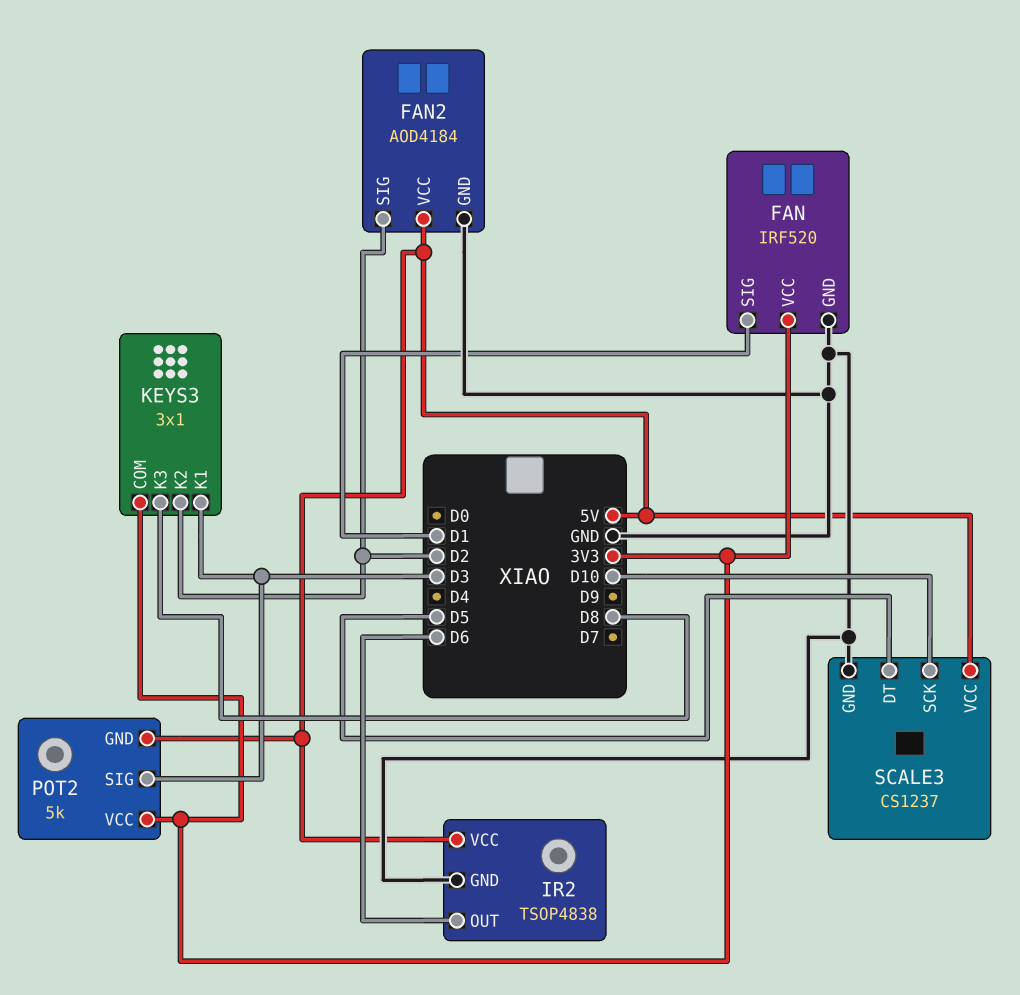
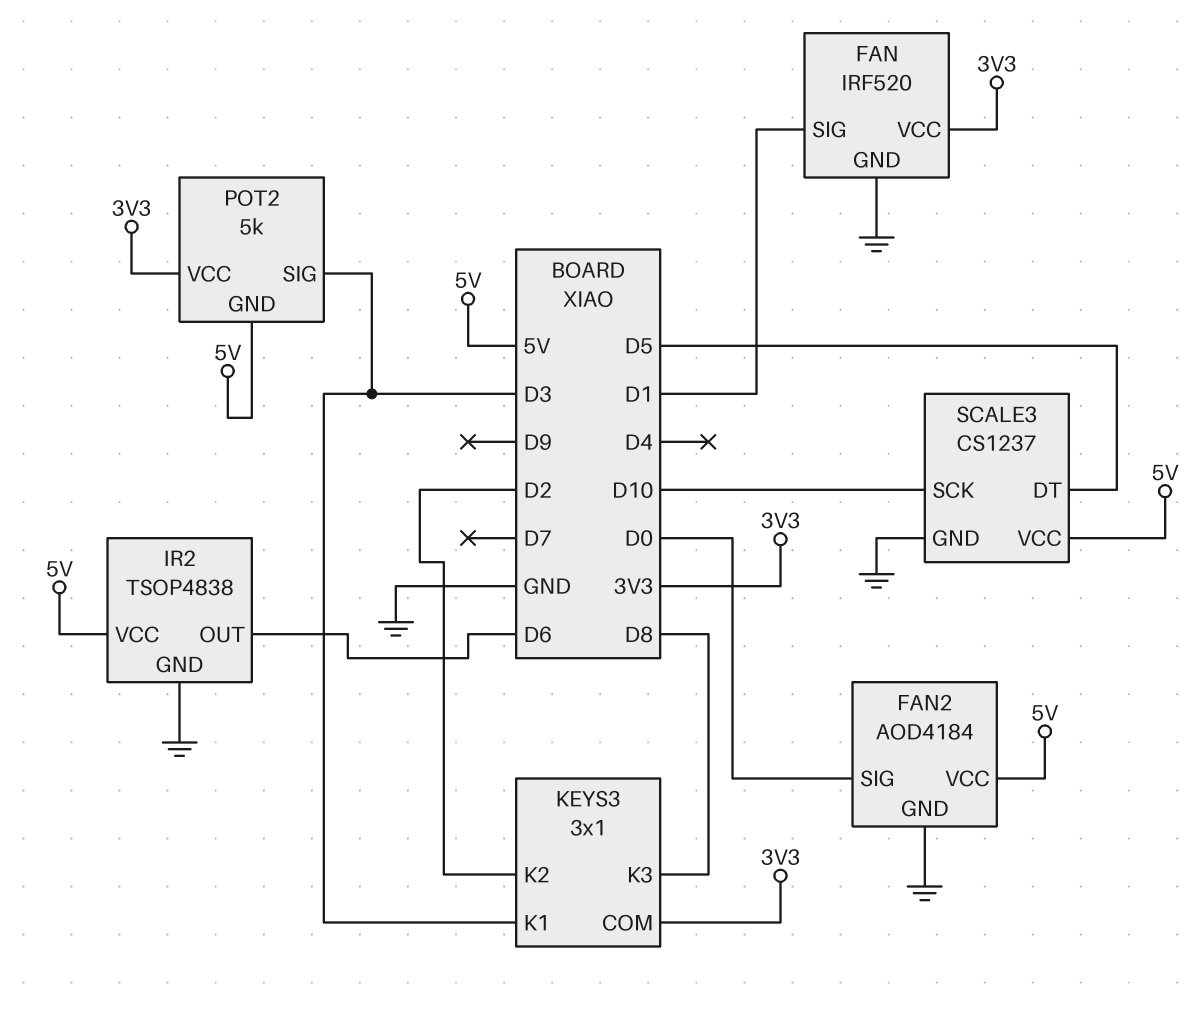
FAN2 pin SIG: D2 -> D0

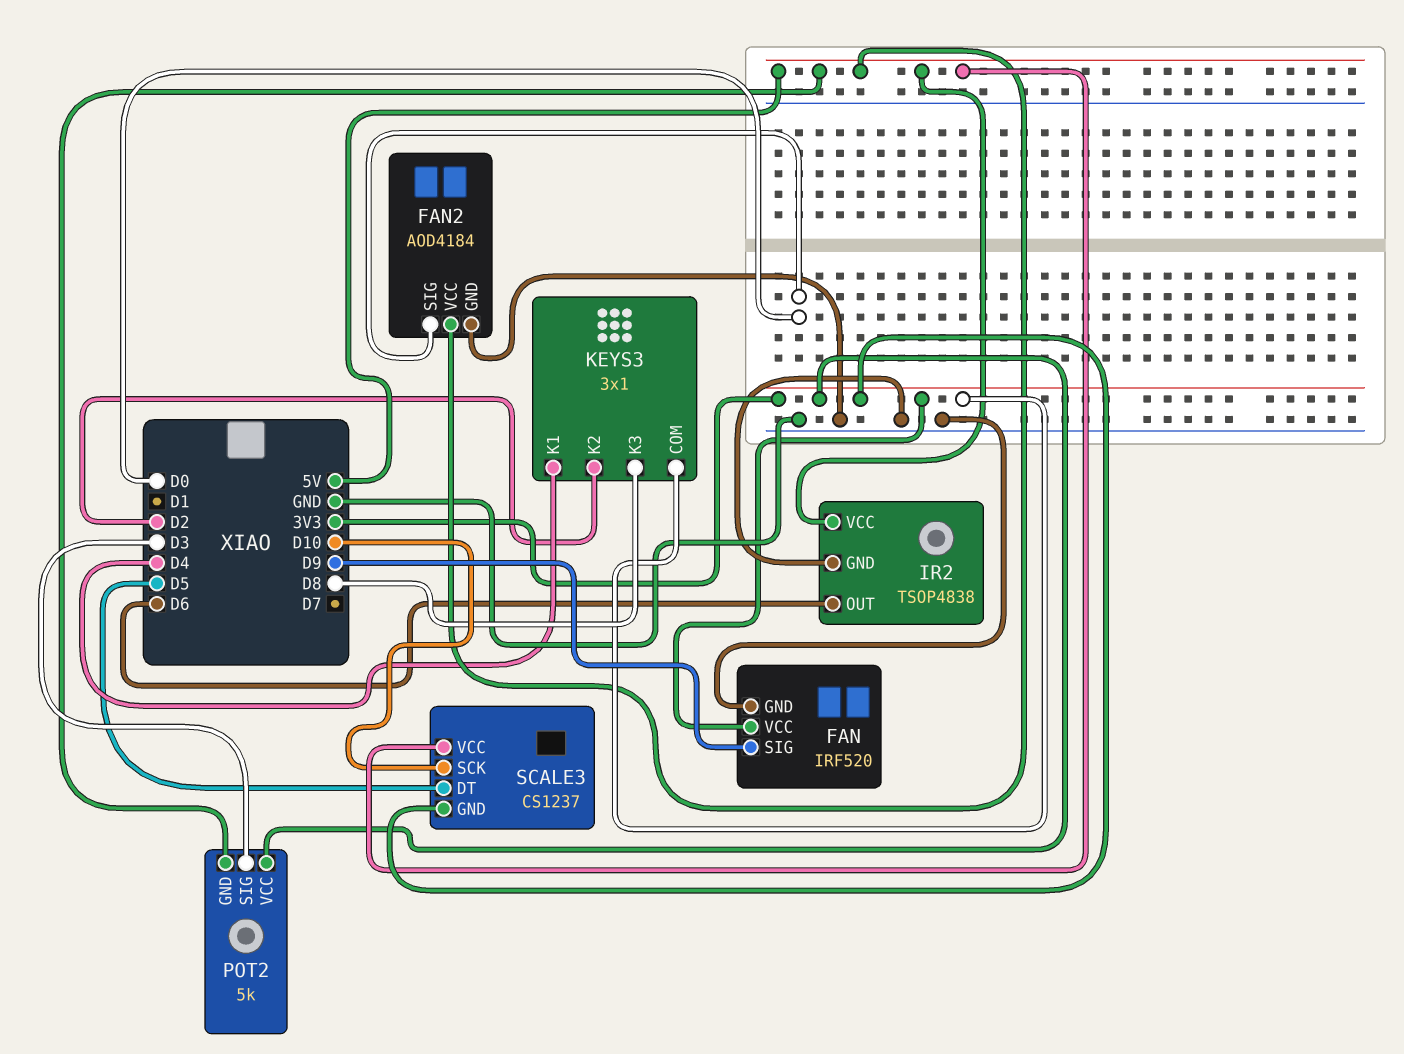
FAN pin SIG: D1 -> D9
KEYS3 pin K1: D3 -> D4
SCALE3 pin GND: GND -> 3V3

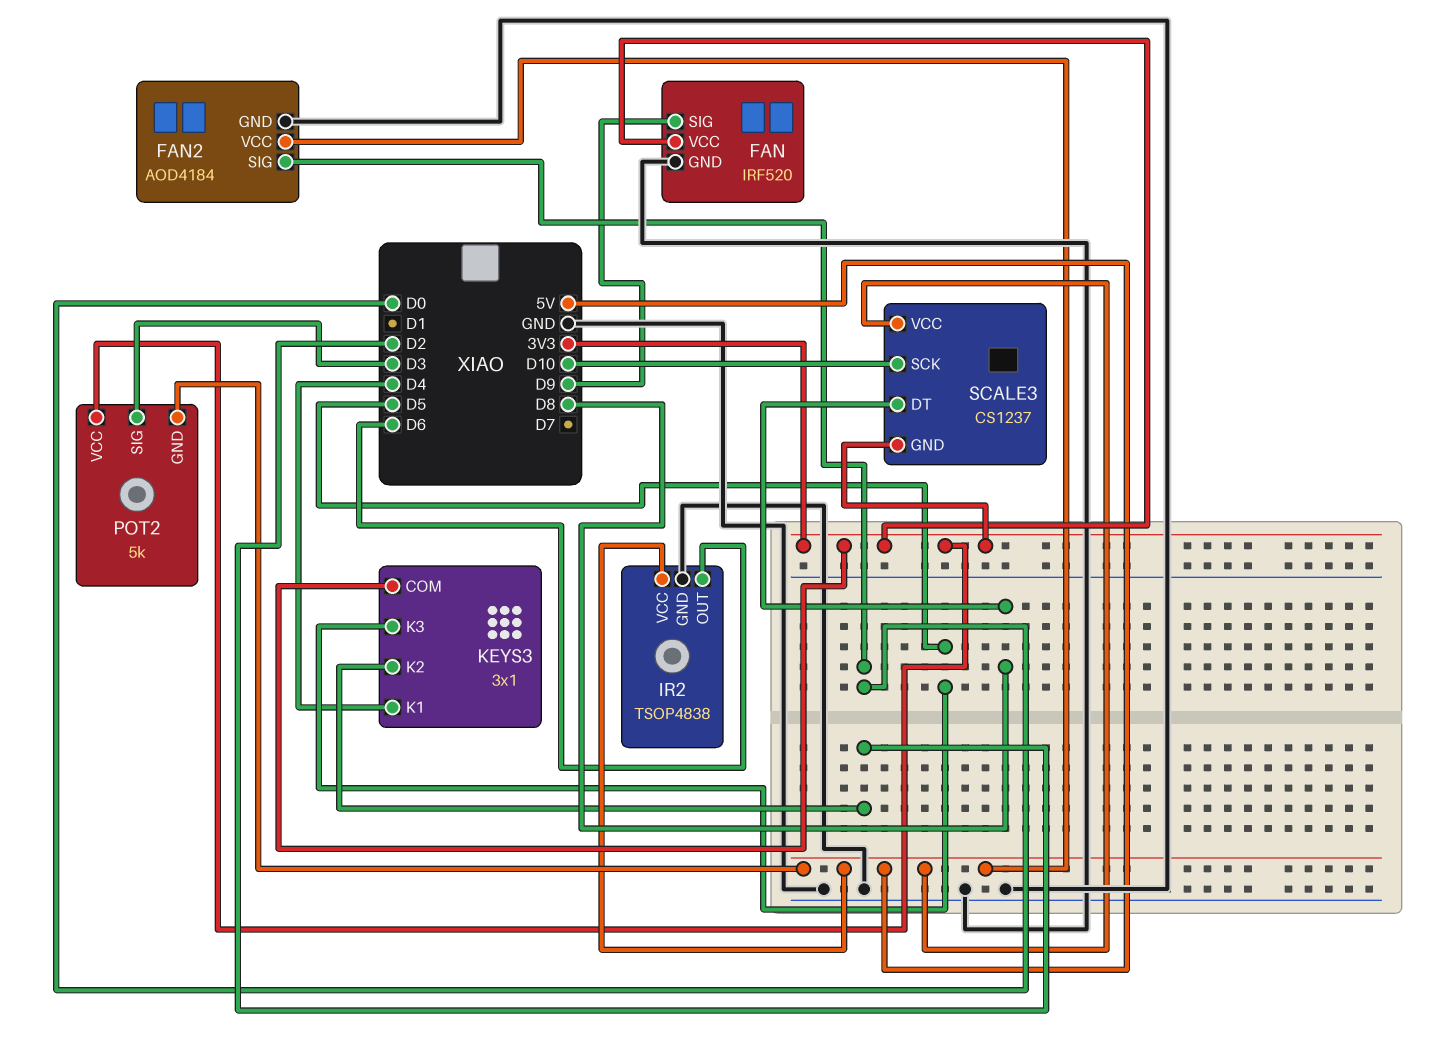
KEYS3 pin K3: D8 -> D5
SCALE3 pin DT: D5 -> D8

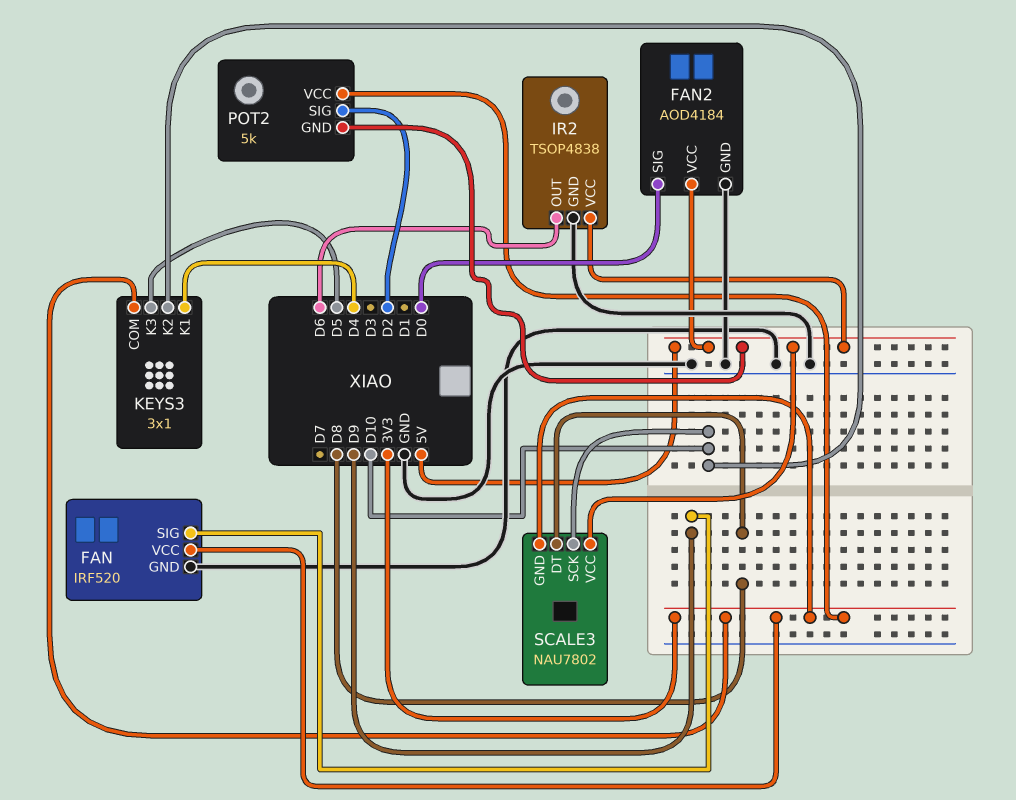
KEYS3 pin K2: D2 -> D10
POT2 pin SIG: D3 -> D2
SCALE3: CS1237 -> NAU7802

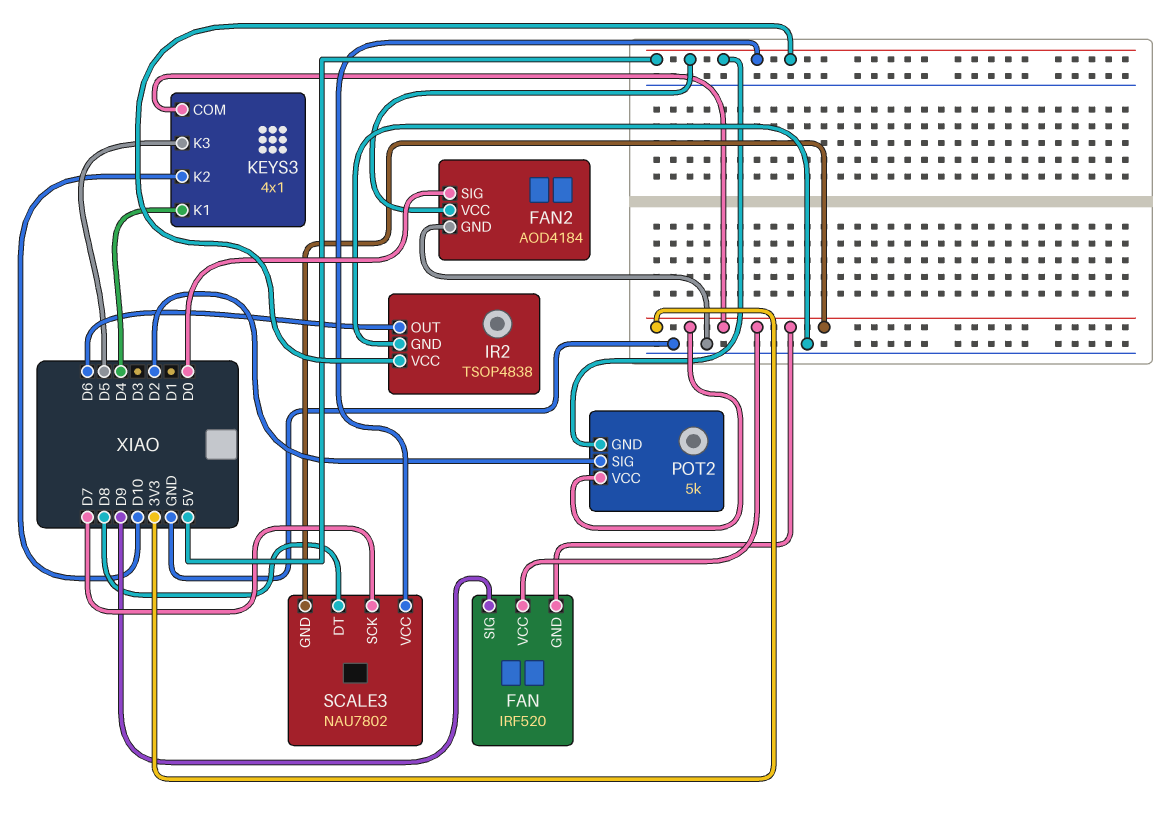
FAN pin GND: GND -> 3V3
KEYS3: 3x1 -> 4x1
SCALE3 pin SCK: D10 -> D7

